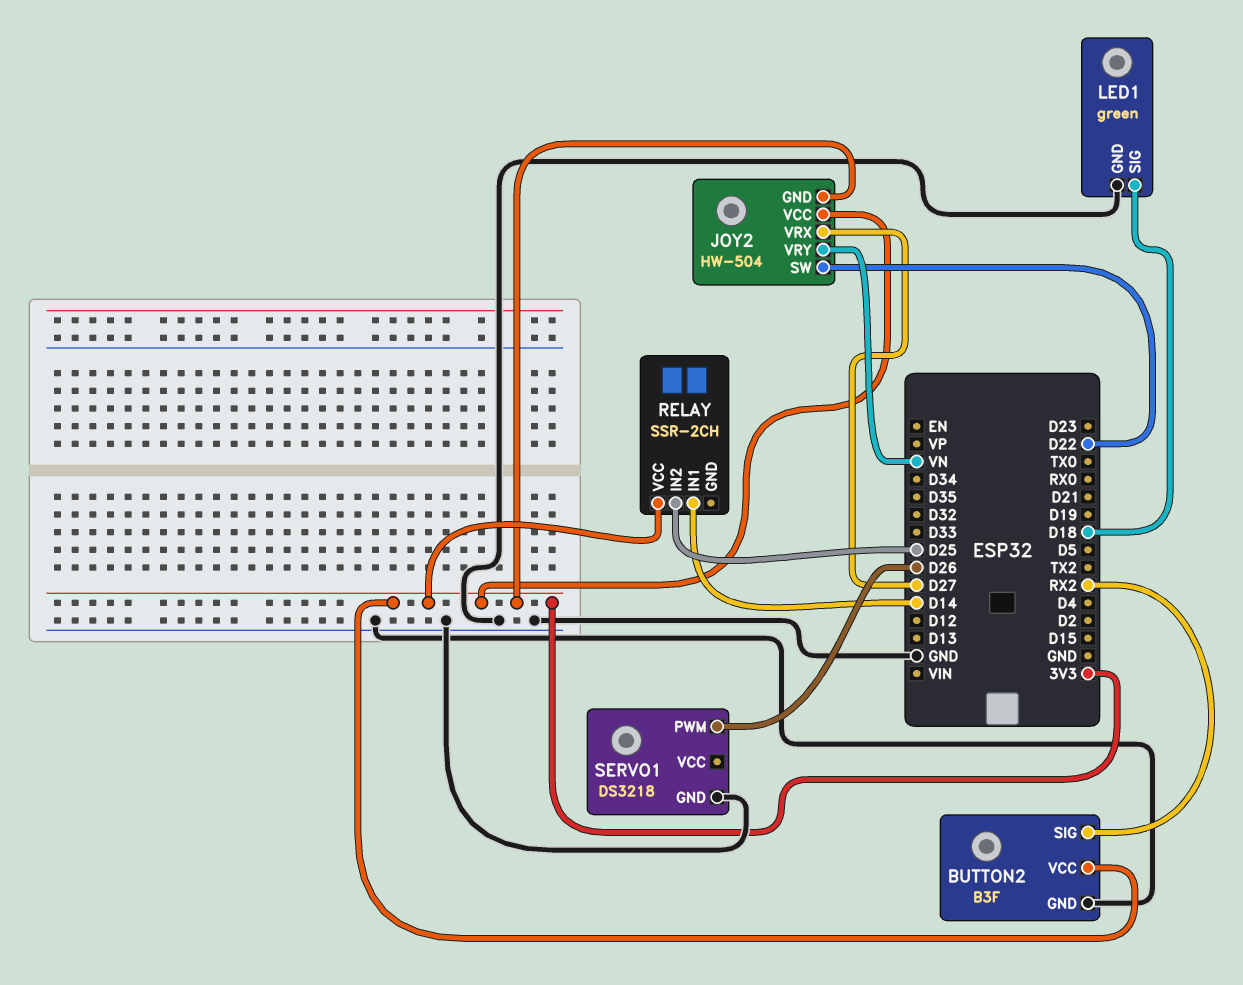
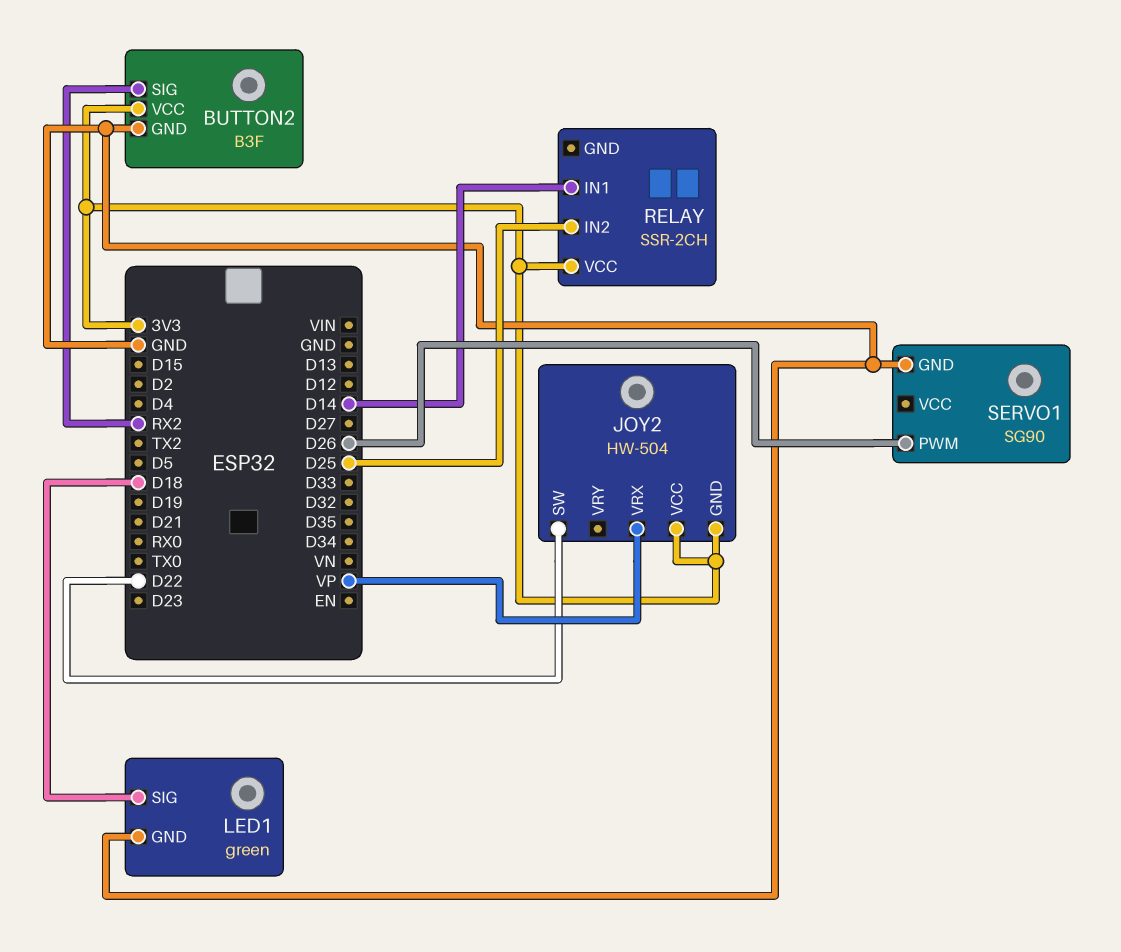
JOY2 pin VRX: D27 -> VP
JOY2 pin VRY: VN -> none
SERVO1: DS3218 -> SG90

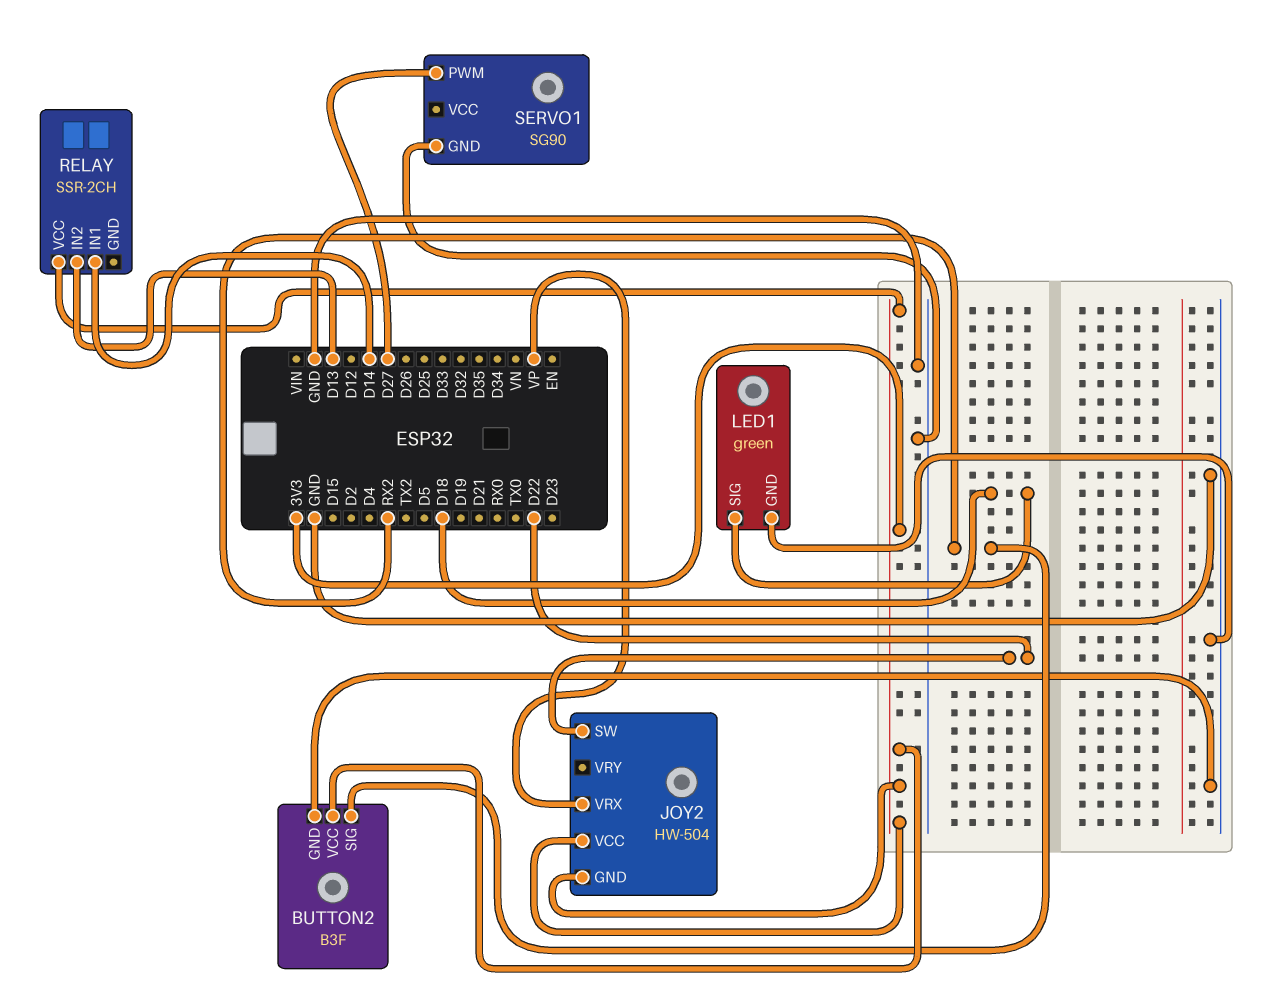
RELAY pin IN2: D25 -> D13
SERVO1 pin PWM: D26 -> D27

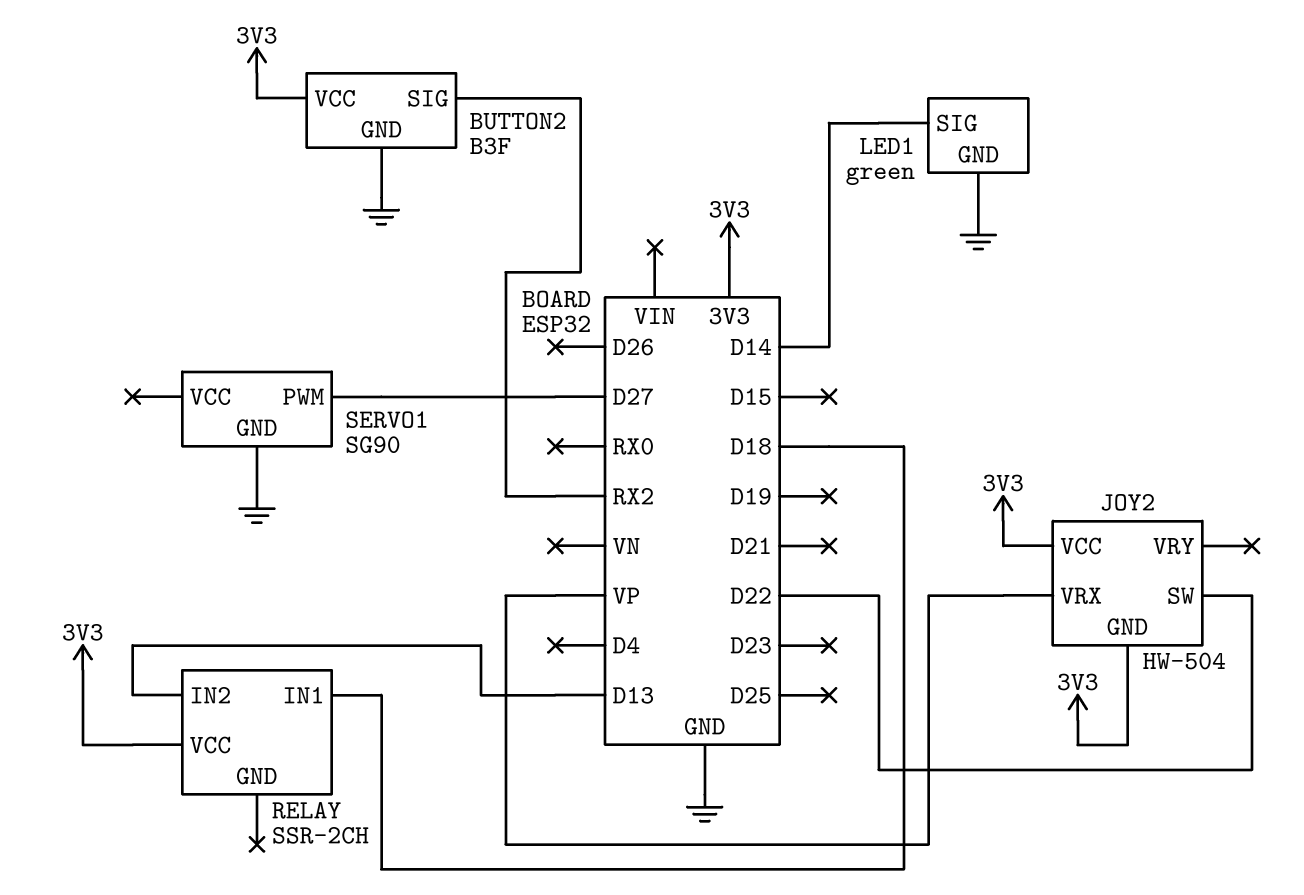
LED1 pin SIG: D18 -> D14
RELAY pin IN1: D14 -> D18

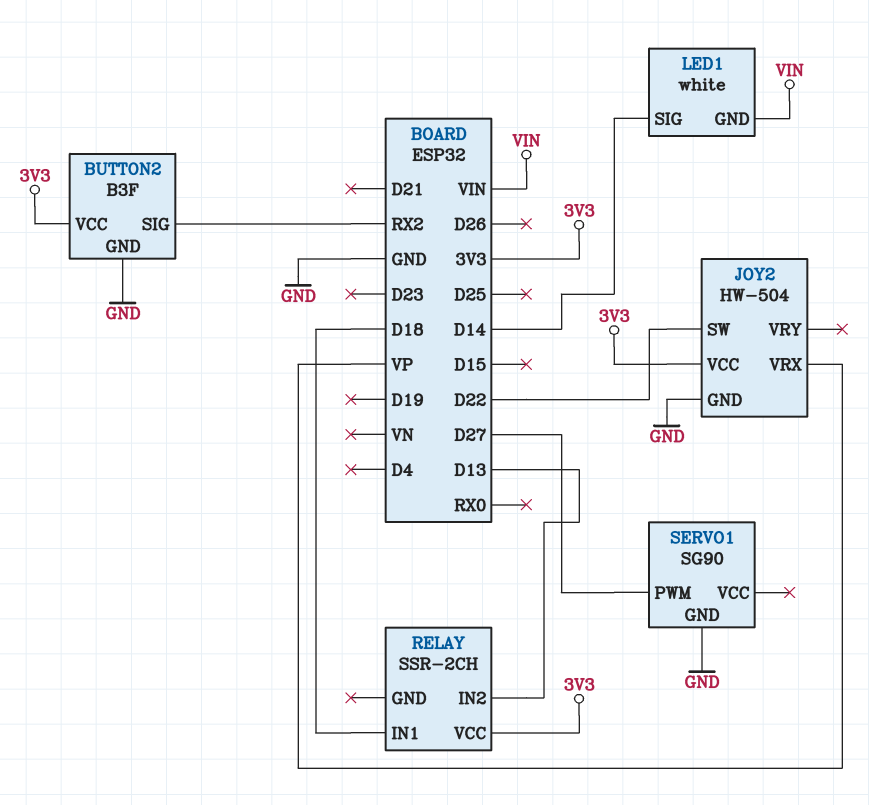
JOY2 pin GND: 3V3 -> GND
LED1: green -> white
LED1 pin GND: GND -> VIN

